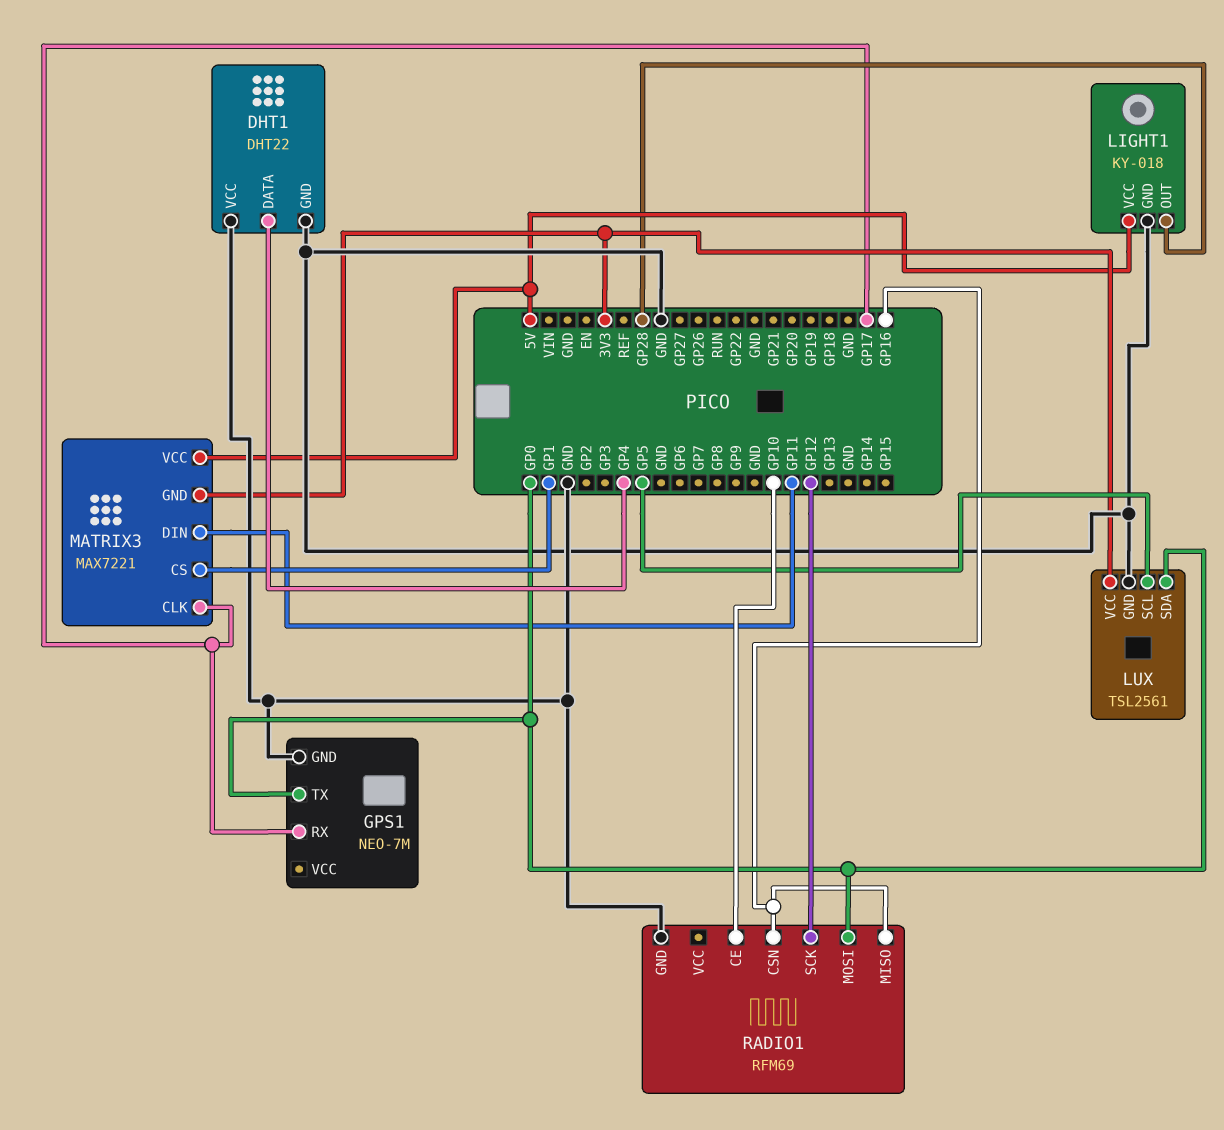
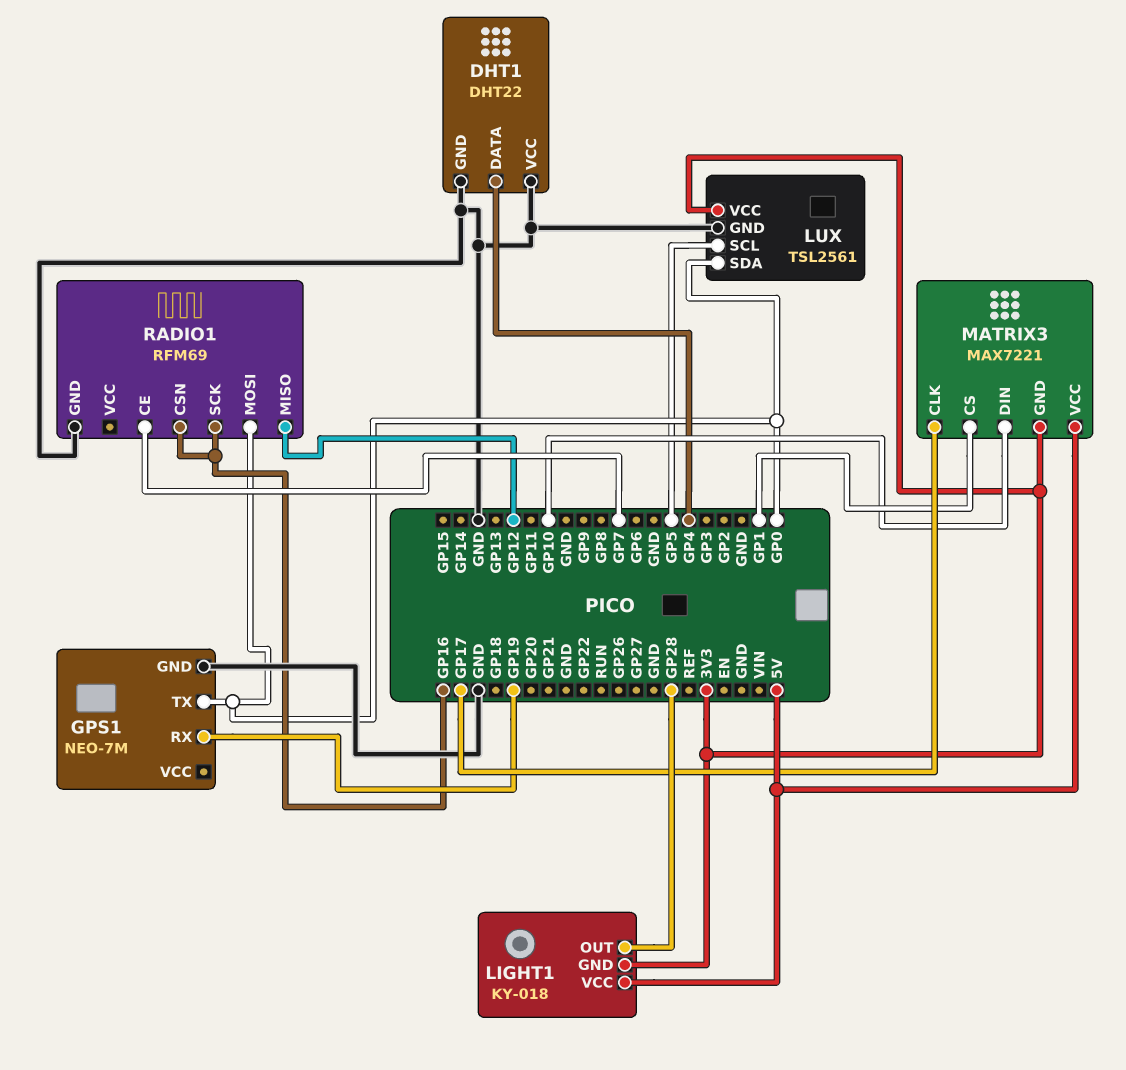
GPS1 pin RX: GP17 -> GP19
LIGHT1 pin GND: GND -> 3V3
MATRIX3 pin DIN: GP11 -> GP10
RADIO1 pin CE: GP10 -> GP7
RADIO1 pin MISO: GP16 -> GP12
RADIO1 pin SCK: GP12 -> GP16

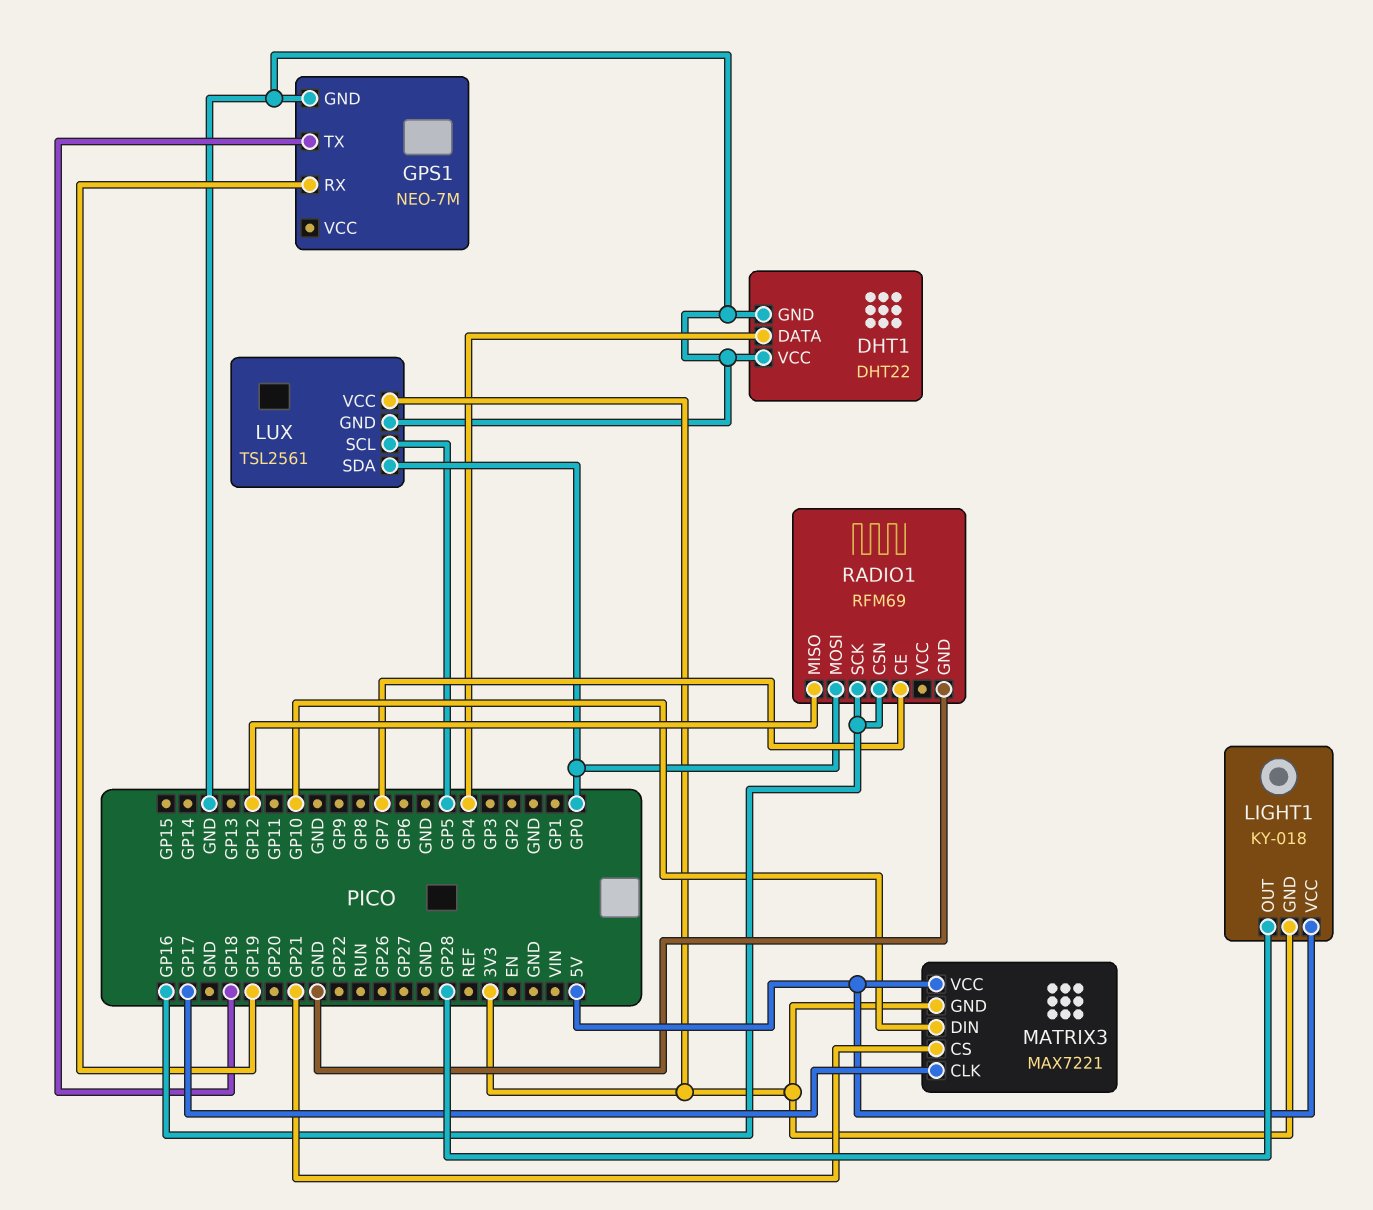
GPS1 pin TX: GP0 -> GP18
MATRIX3 pin CS: GP1 -> GP21

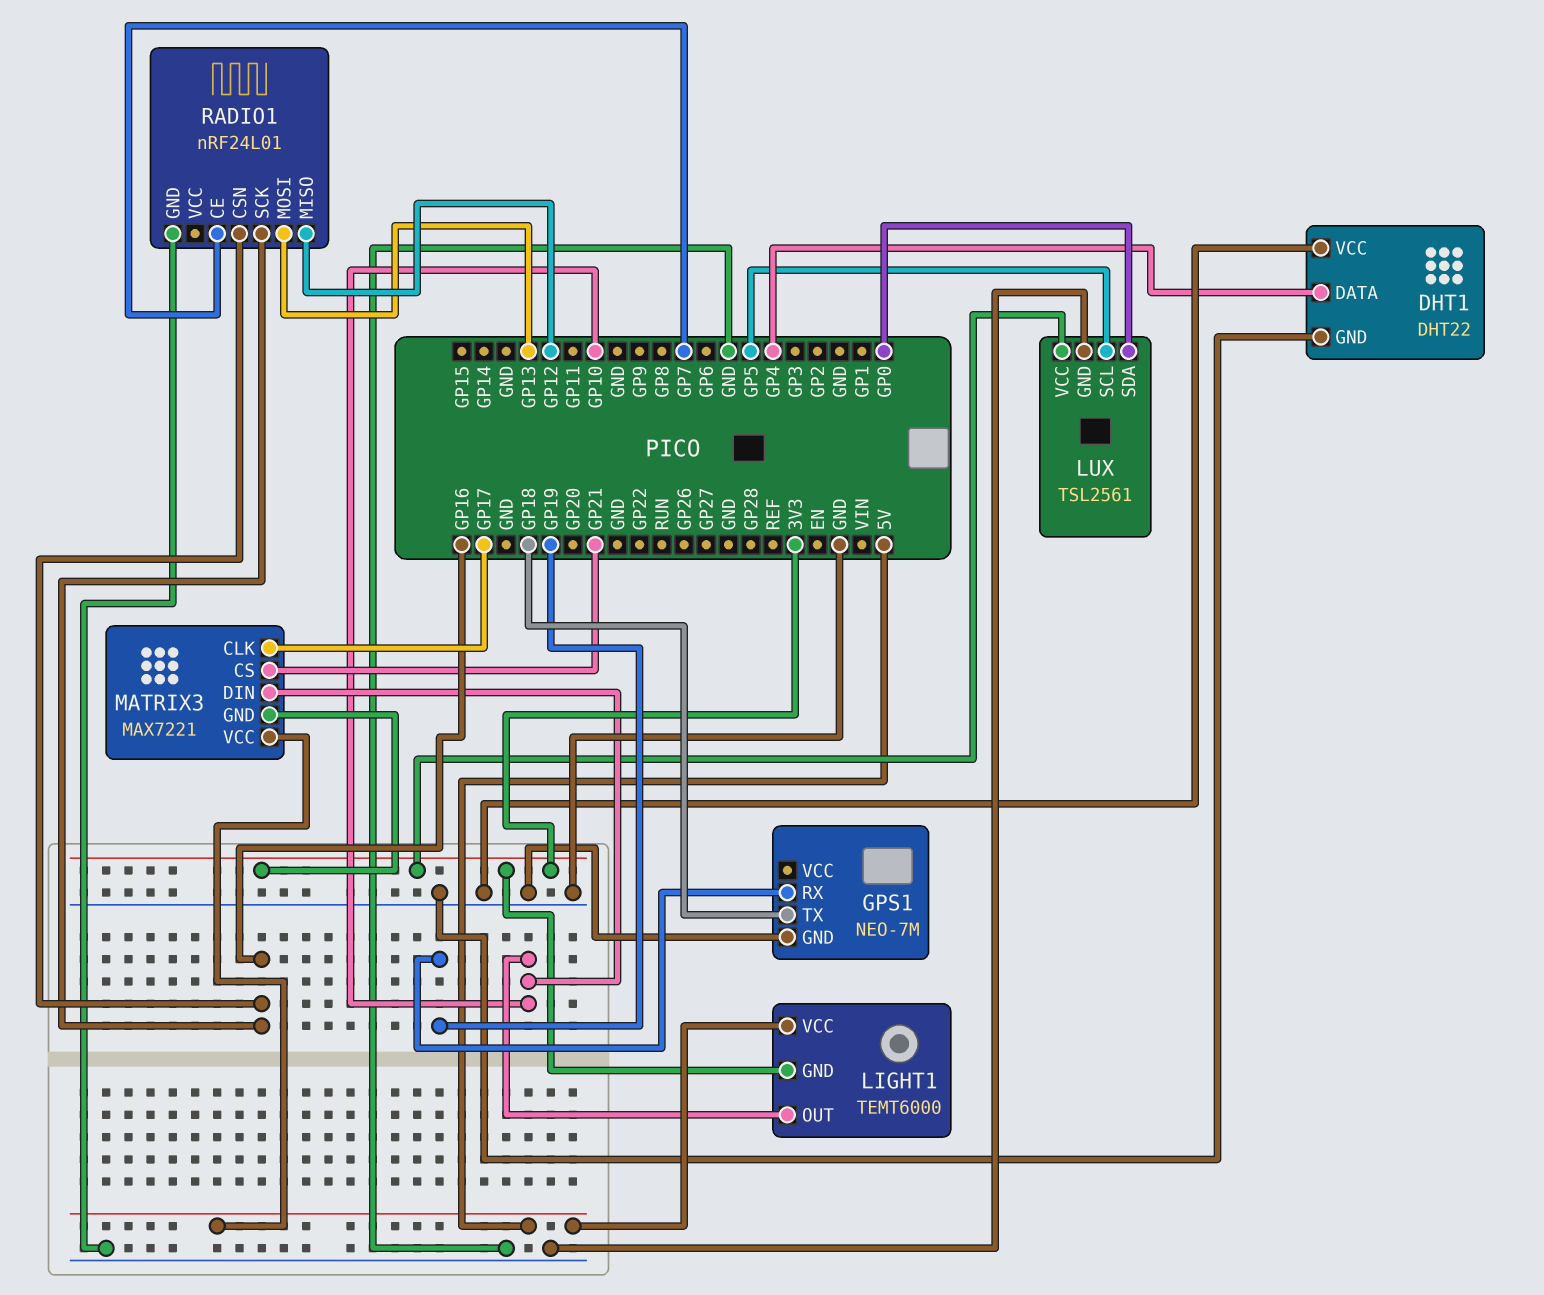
LIGHT1: KY-018 -> TEMT6000
LIGHT1 pin OUT: GP28 -> GP10
RADIO1: RFM69 -> nRF24L01
RADIO1 pin MOSI: GP0 -> GP13

